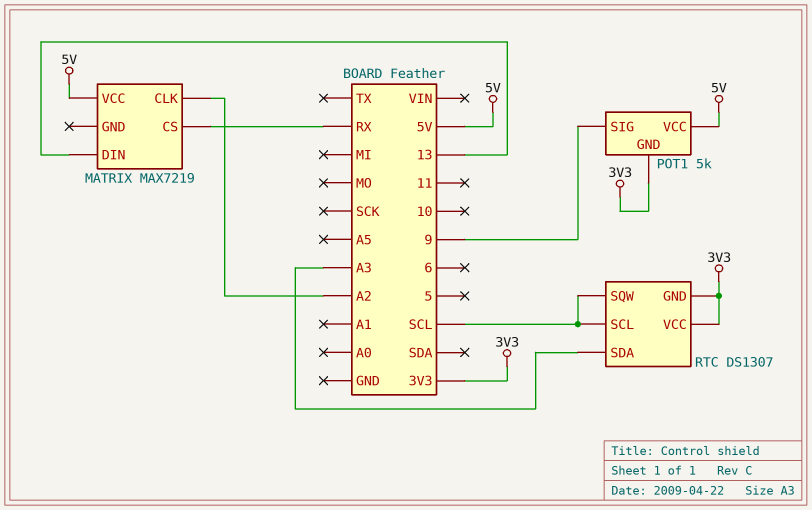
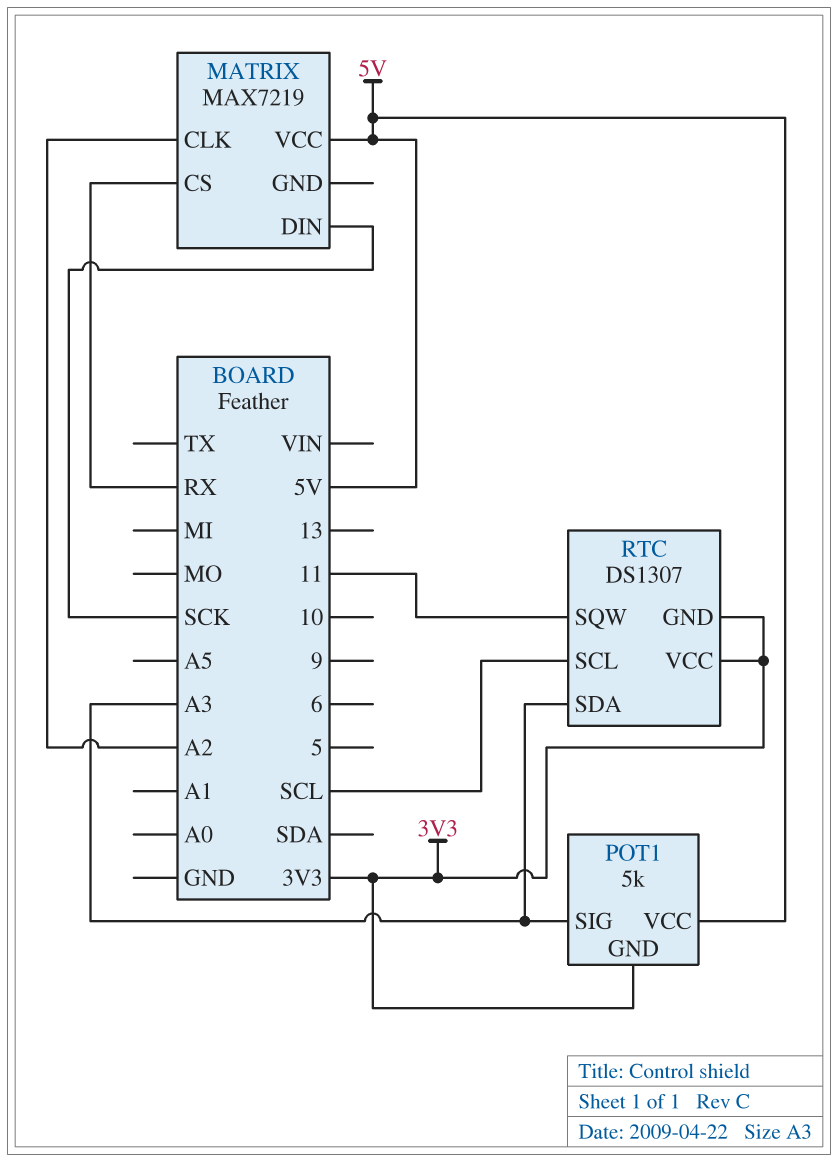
MATRIX pin DIN: 13 -> SCK
POT1 pin SIG: 9 -> A3
RTC pin SQW: SCL -> 11

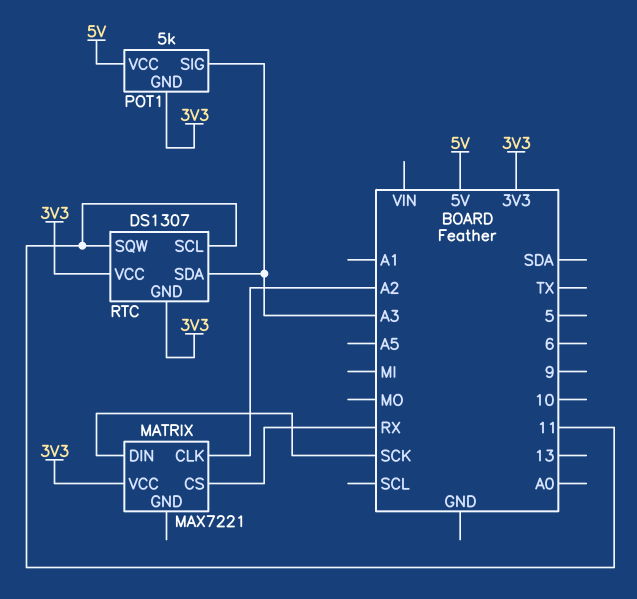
MATRIX: MAX7219 -> MAX7221
MATRIX pin VCC: 5V -> 3V3
RTC pin SCL: SCL -> 11

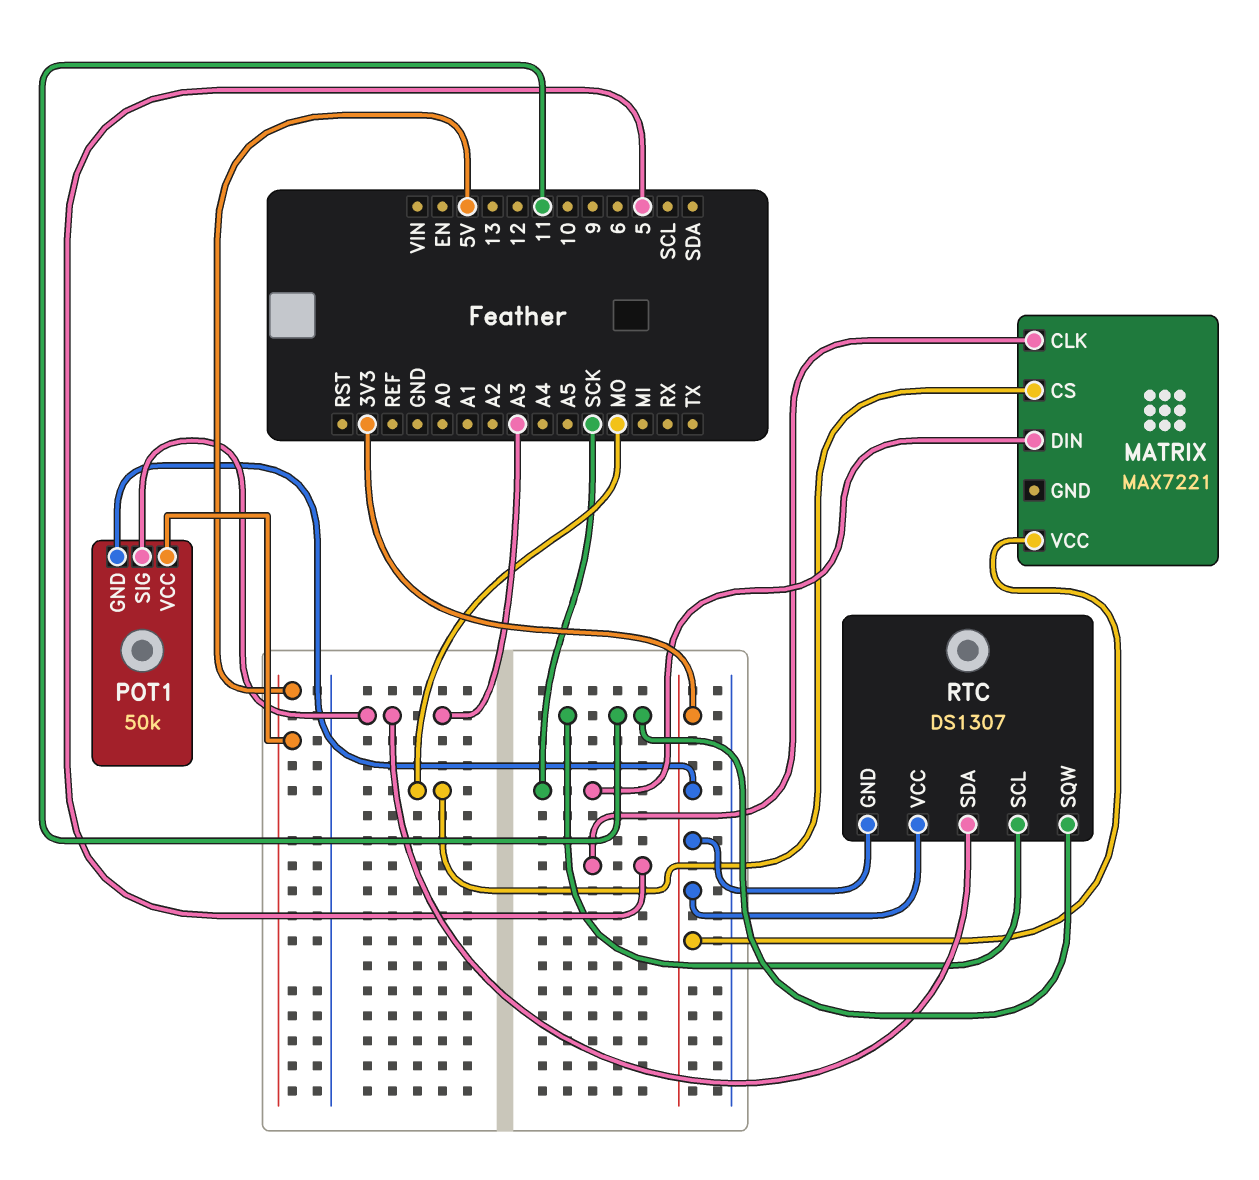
MATRIX pin CLK: A2 -> 5
MATRIX pin CS: RX -> MO
POT1: 5k -> 50k

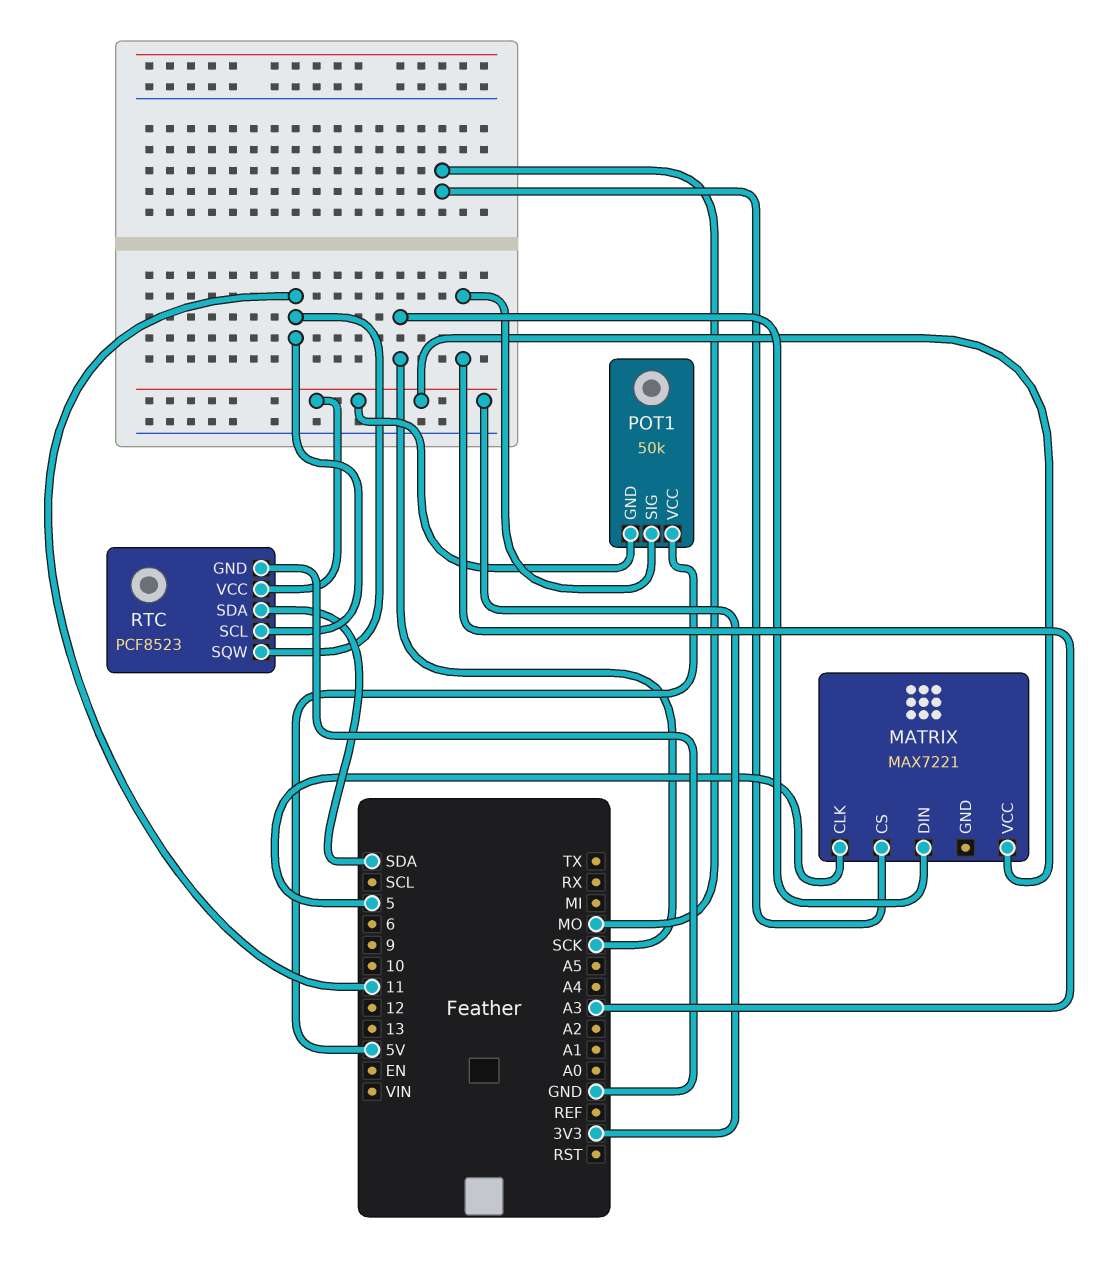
RTC: DS1307 -> PCF8523
RTC pin GND: 3V3 -> GND
RTC pin SDA: A3 -> SDA

